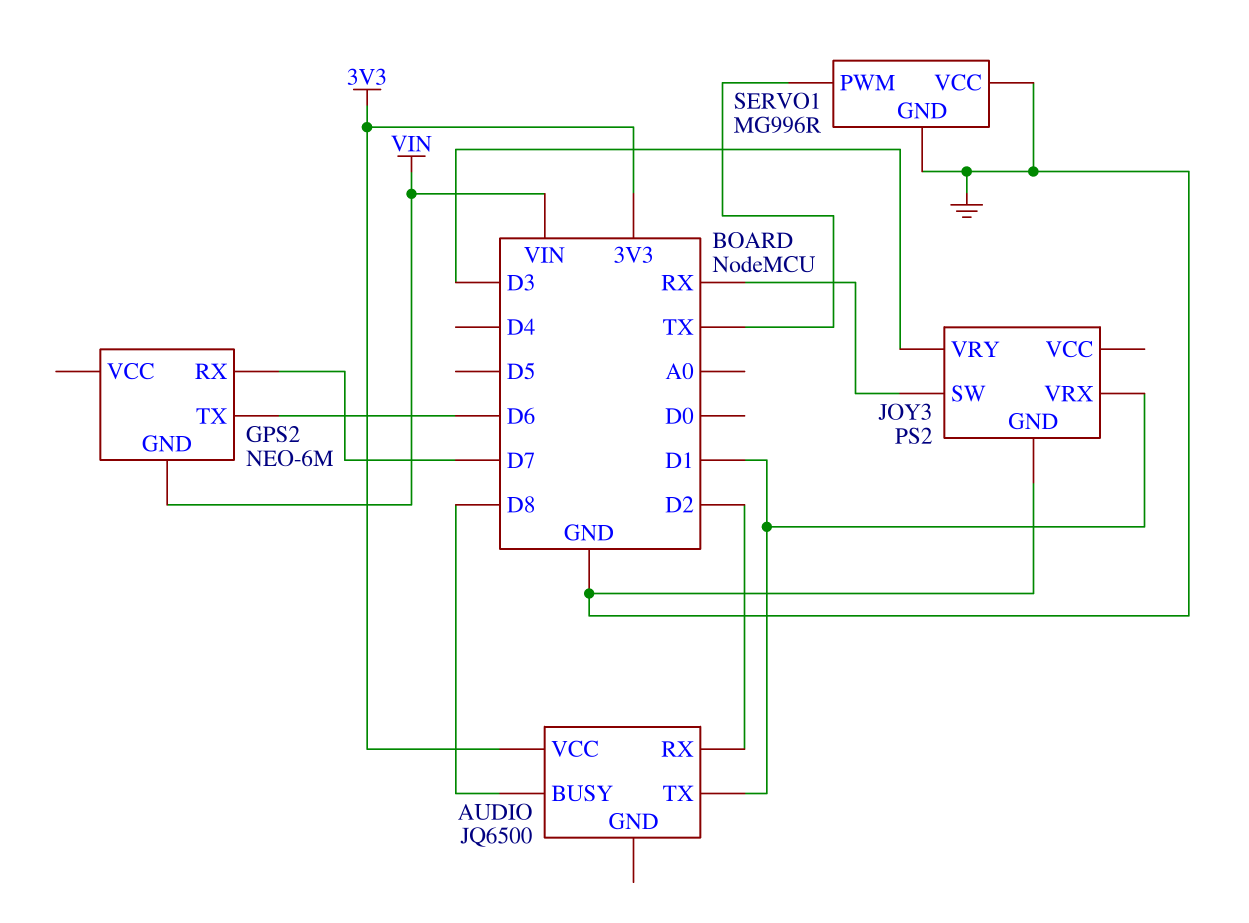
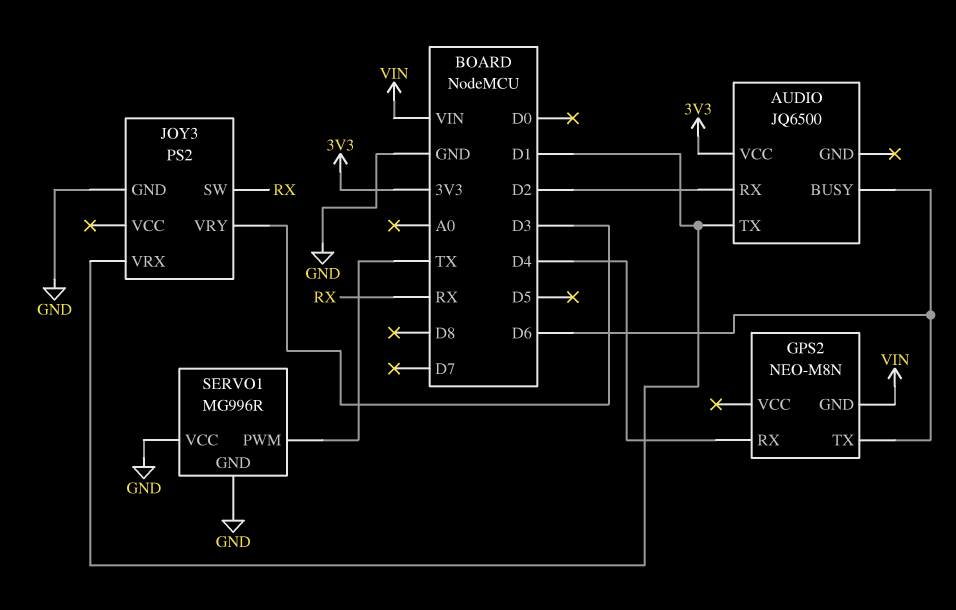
AUDIO pin BUSY: D8 -> D6
GPS2: NEO-6M -> NEO-M8N
GPS2 pin RX: D7 -> D4

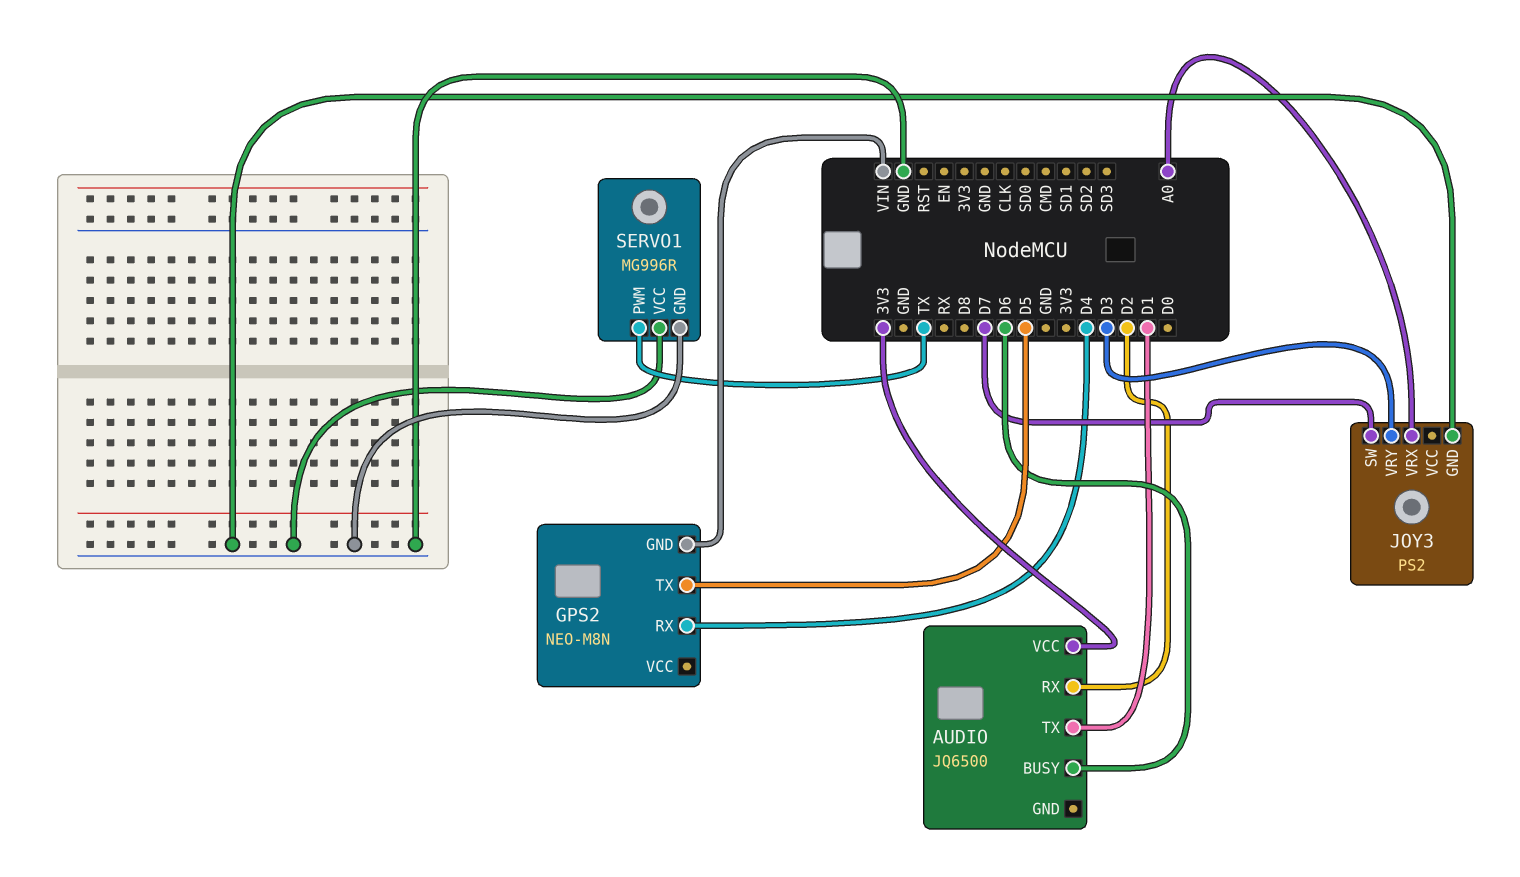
GPS2 pin TX: D6 -> D5
JOY3 pin SW: RX -> D7
JOY3 pin VRX: D1 -> A0

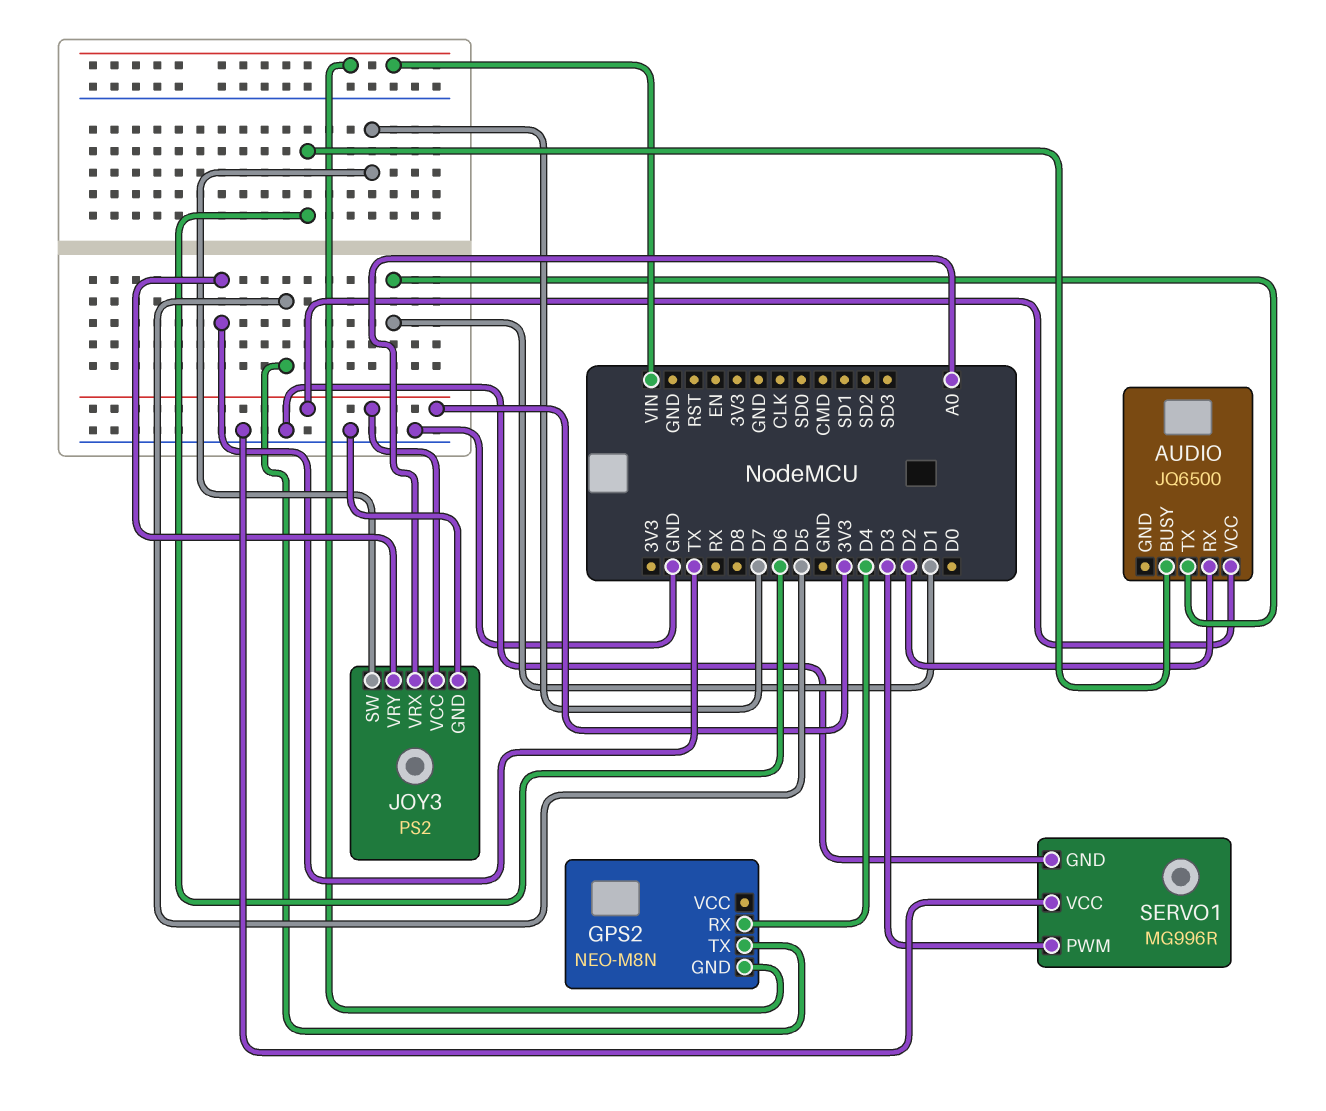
JOY3 pin VCC: none -> 3V3
JOY3 pin VRY: D3 -> TX
SERVO1 pin PWM: TX -> D3

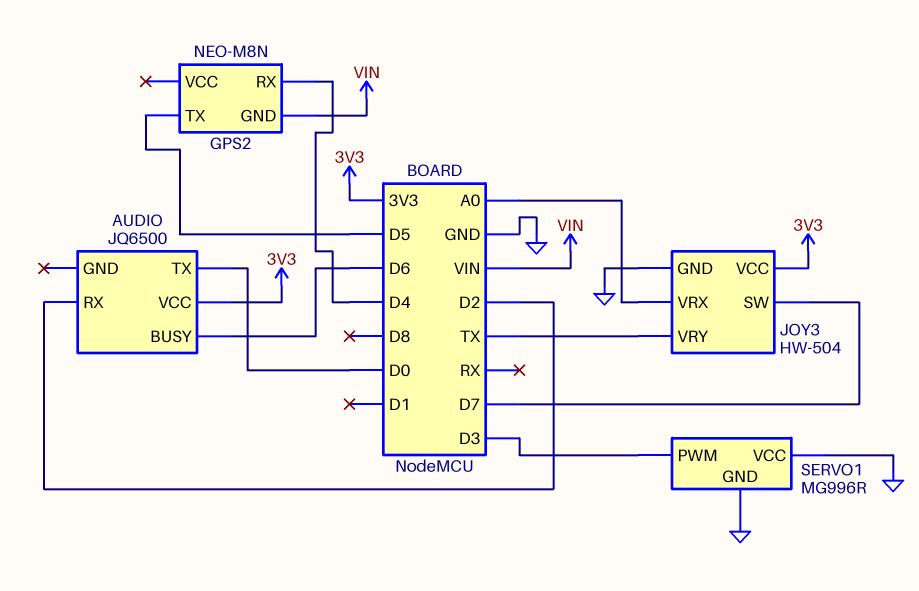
AUDIO pin TX: D1 -> D0
JOY3: PS2 -> HW-504

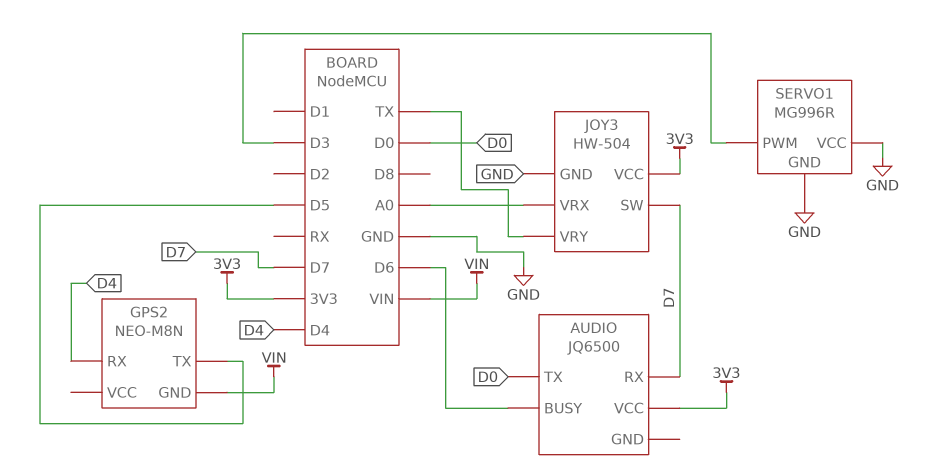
AUDIO pin RX: D2 -> D7

